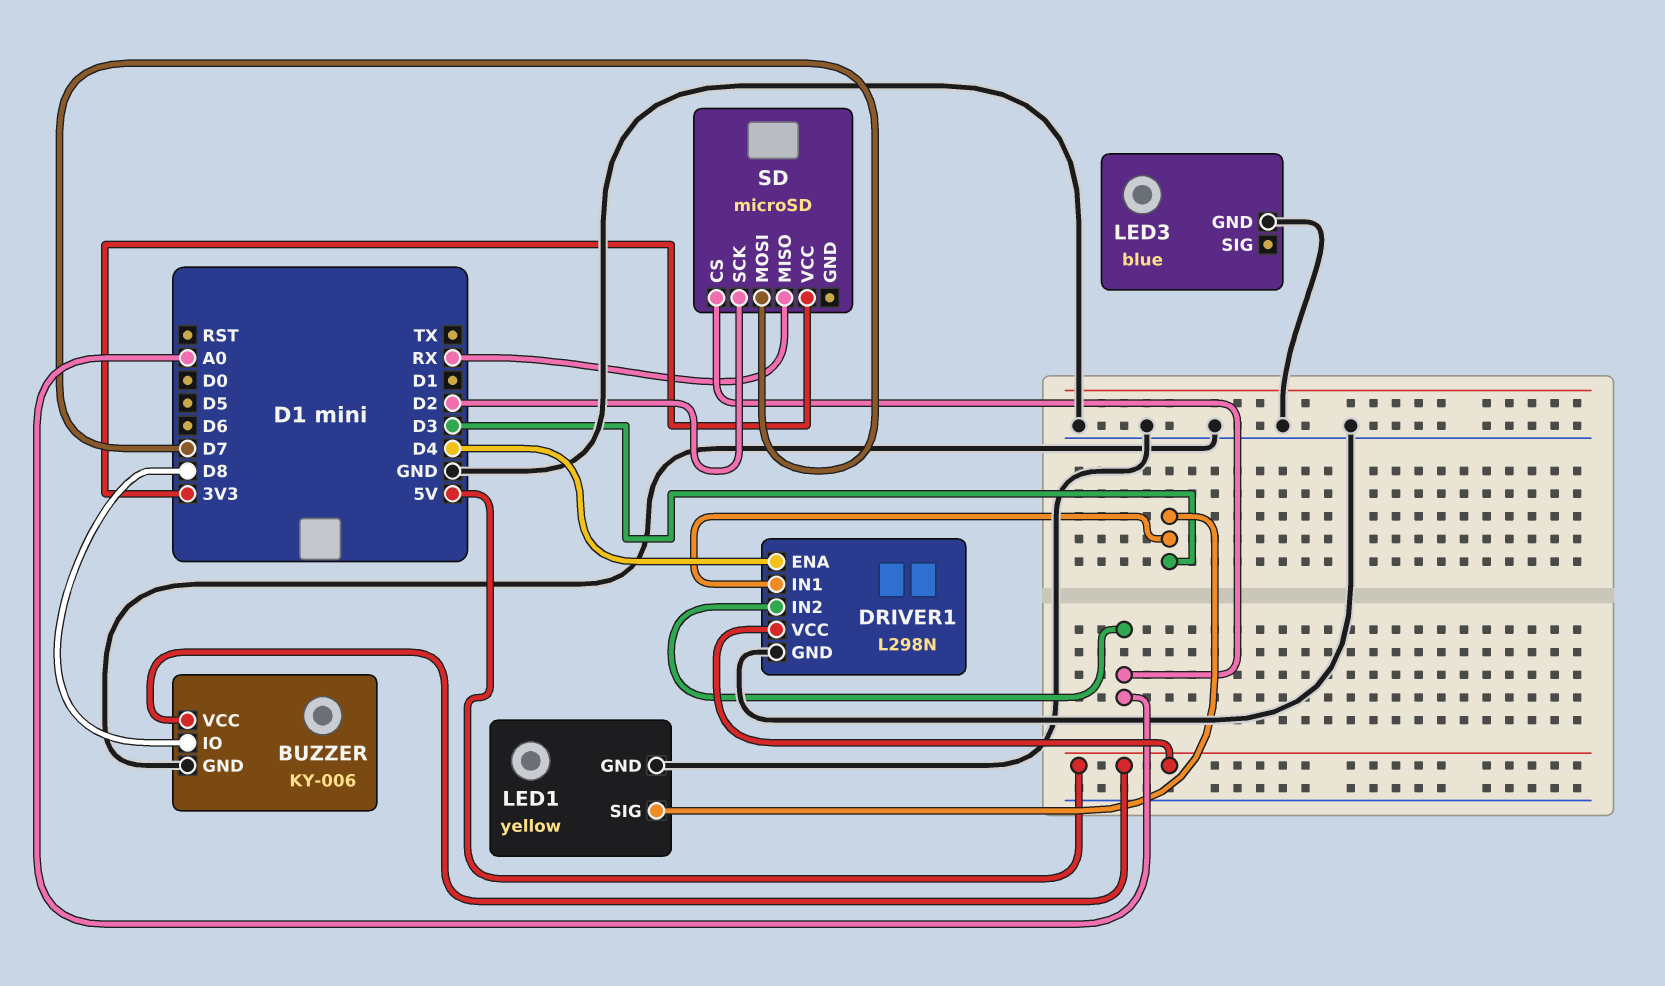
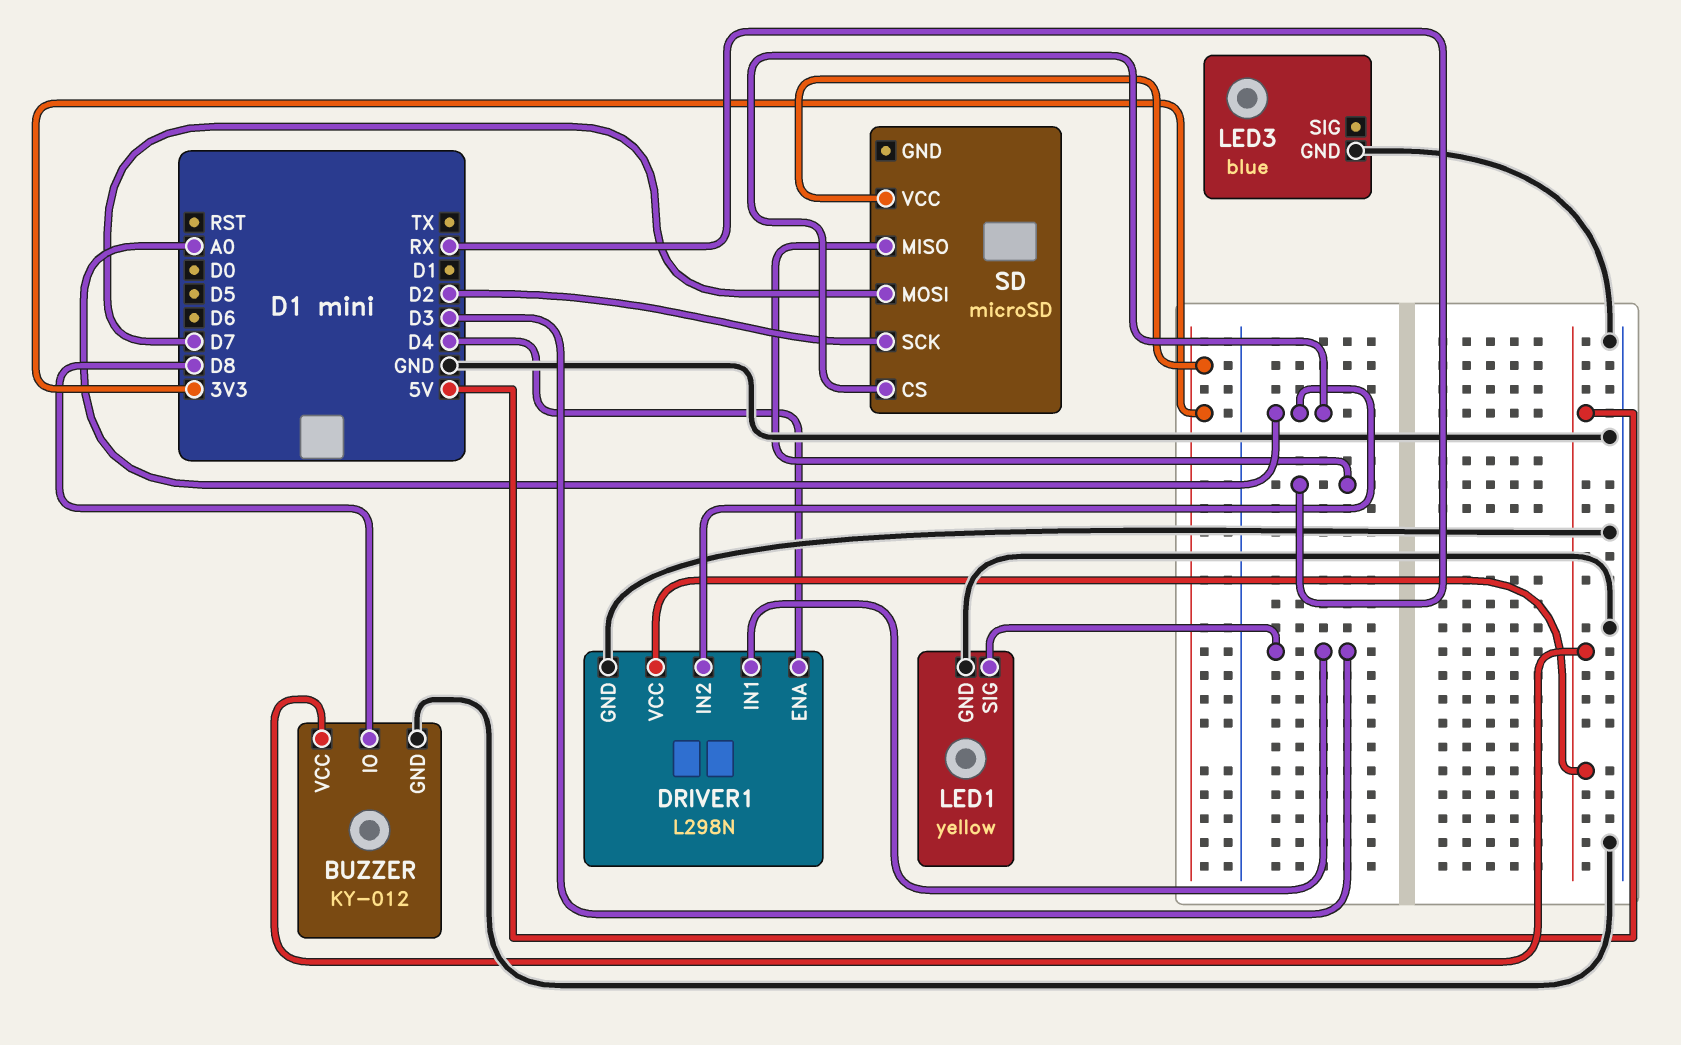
BUZZER: KY-006 -> KY-012

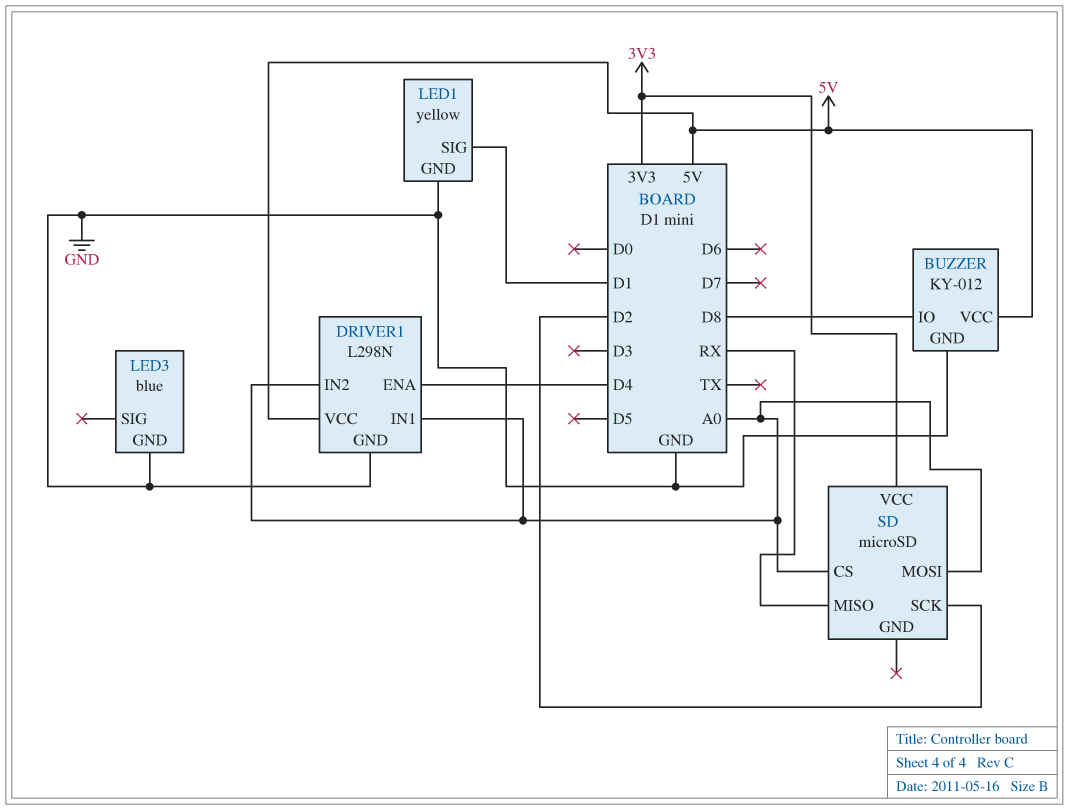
DRIVER1 pin IN1: D3 -> A0
LED1 pin SIG: D3 -> D1
SD pin MOSI: D7 -> A0

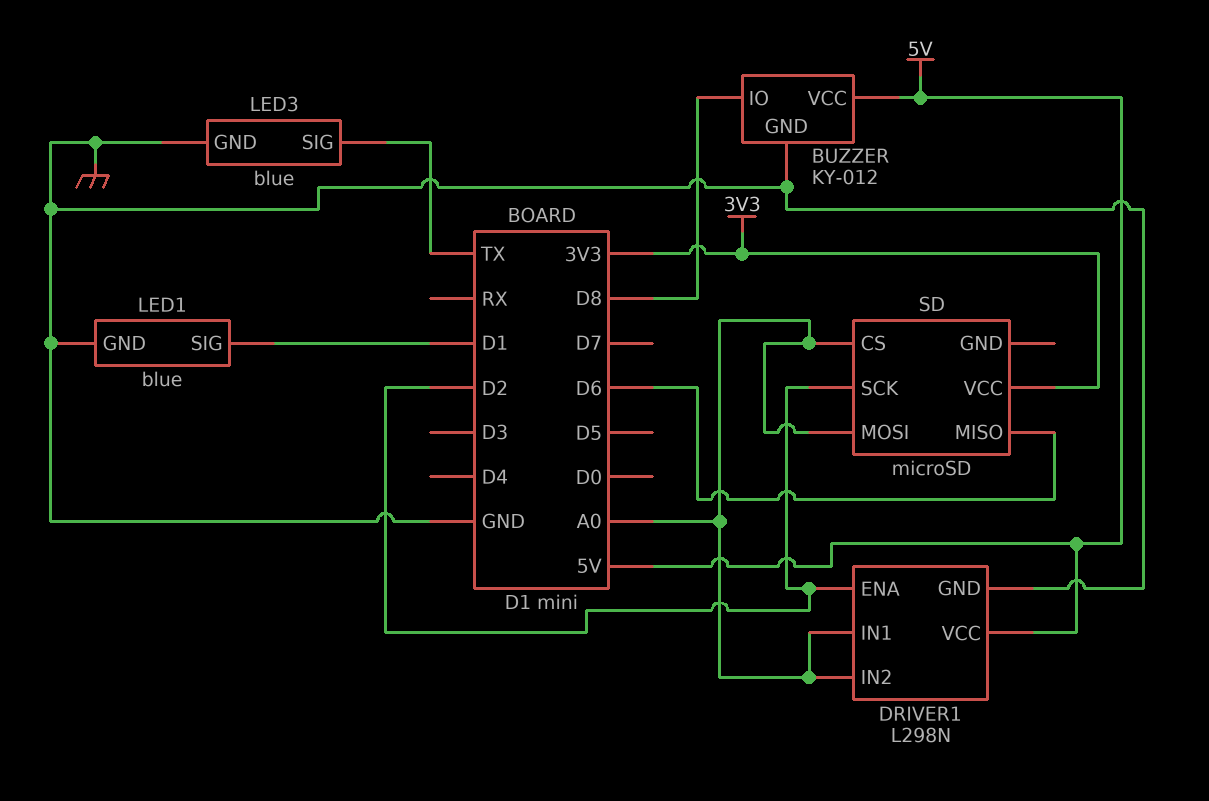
DRIVER1 pin ENA: D4 -> D2
LED1: yellow -> blue
LED3 pin SIG: none -> TX
SD pin MISO: RX -> D6

